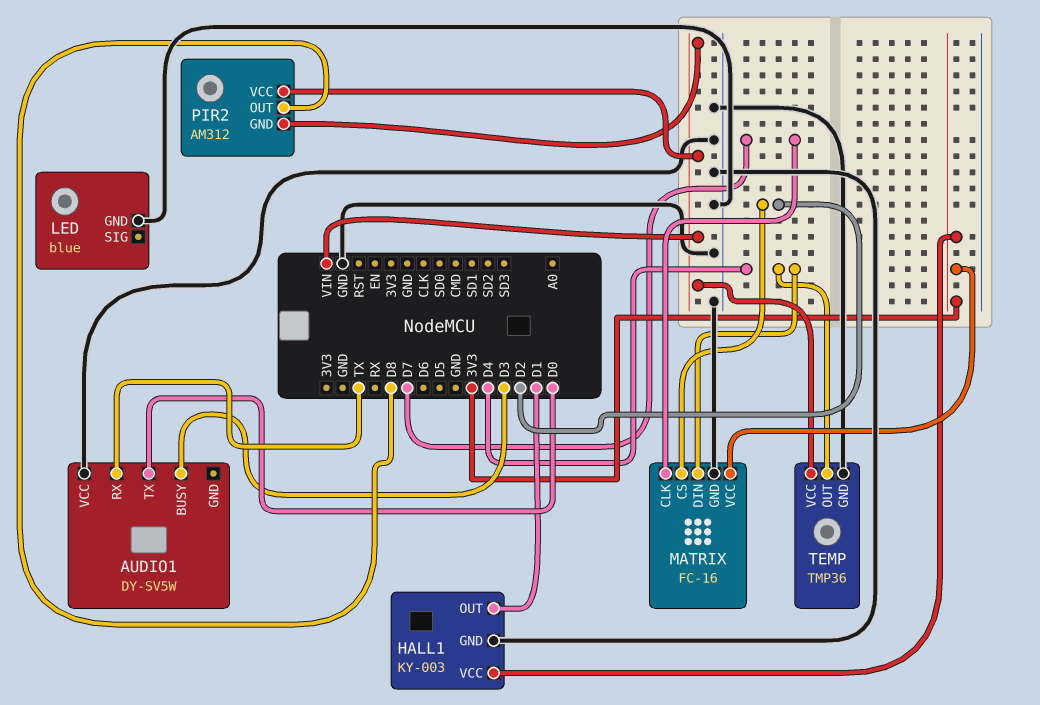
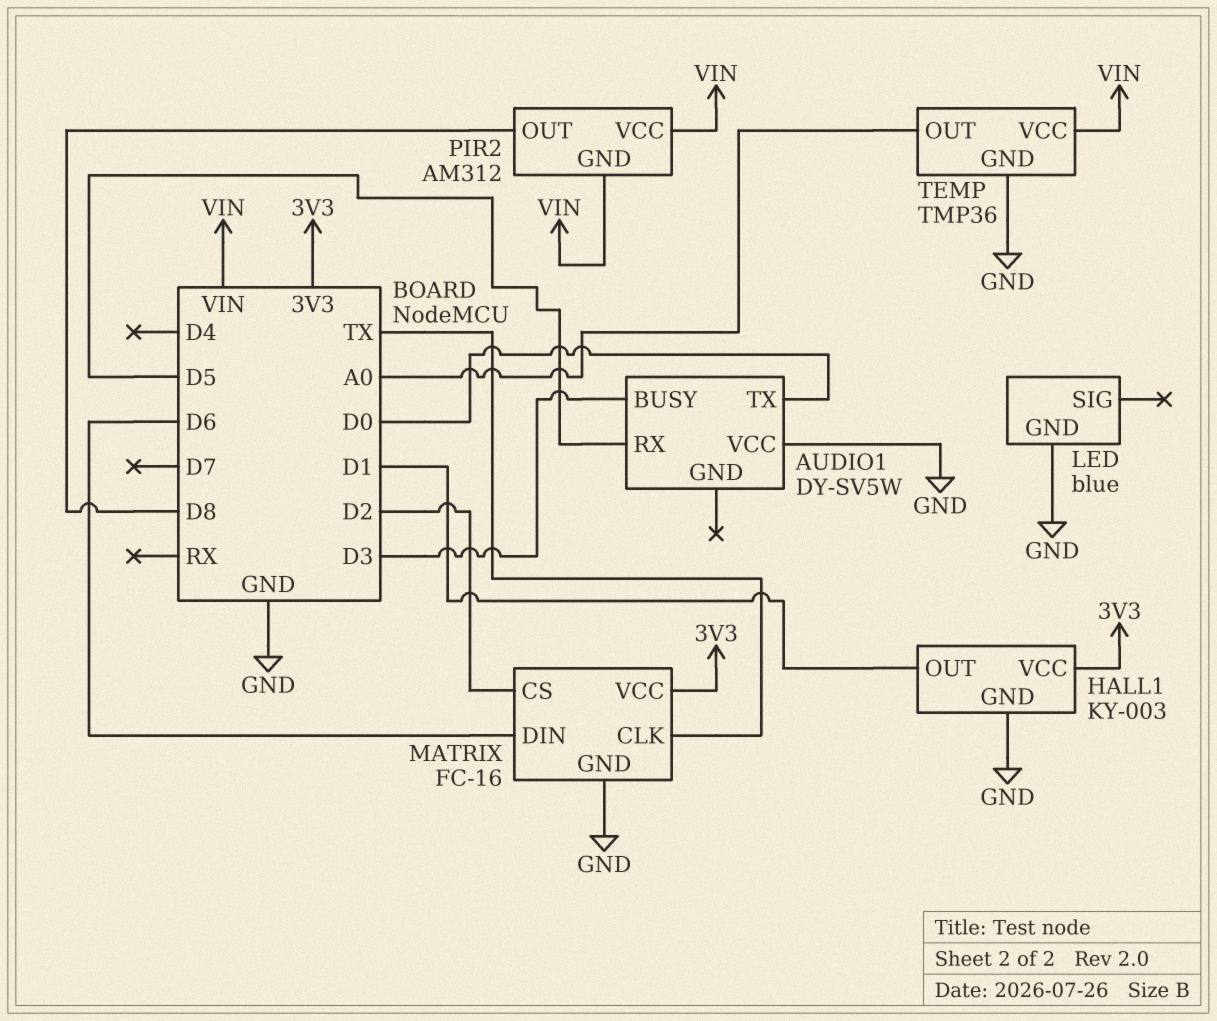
AUDIO1 pin RX: TX -> D5
MATRIX pin CLK: D7 -> TX
MATRIX pin DIN: D4 -> D6
TEMP pin OUT: D4 -> A0

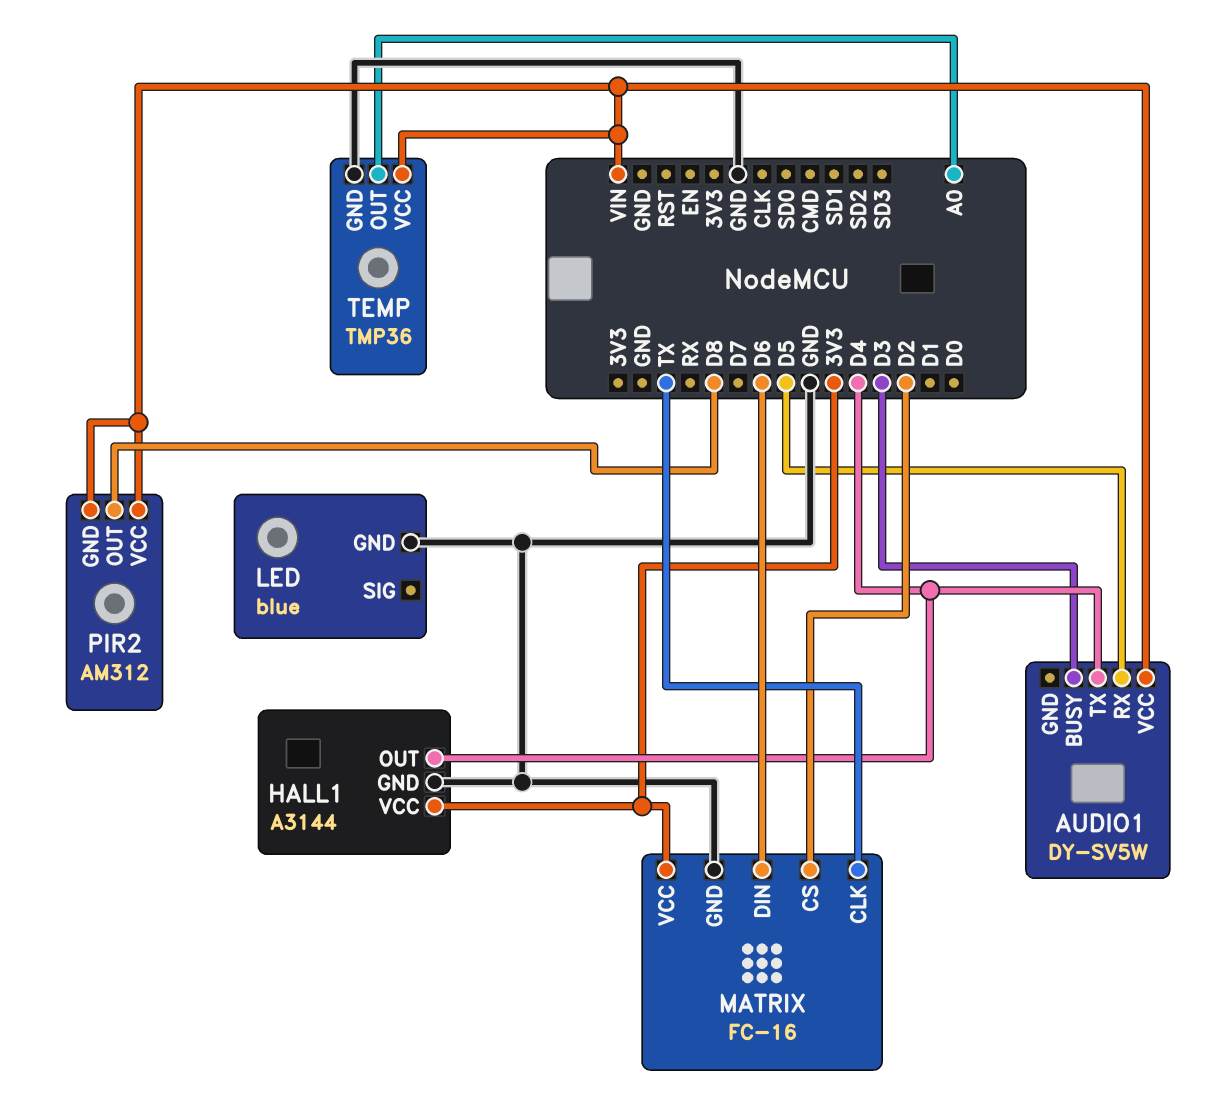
AUDIO1 pin TX: D0 -> D4
AUDIO1 pin VCC: GND -> VIN
HALL1: KY-003 -> A3144
HALL1 pin OUT: D1 -> D4

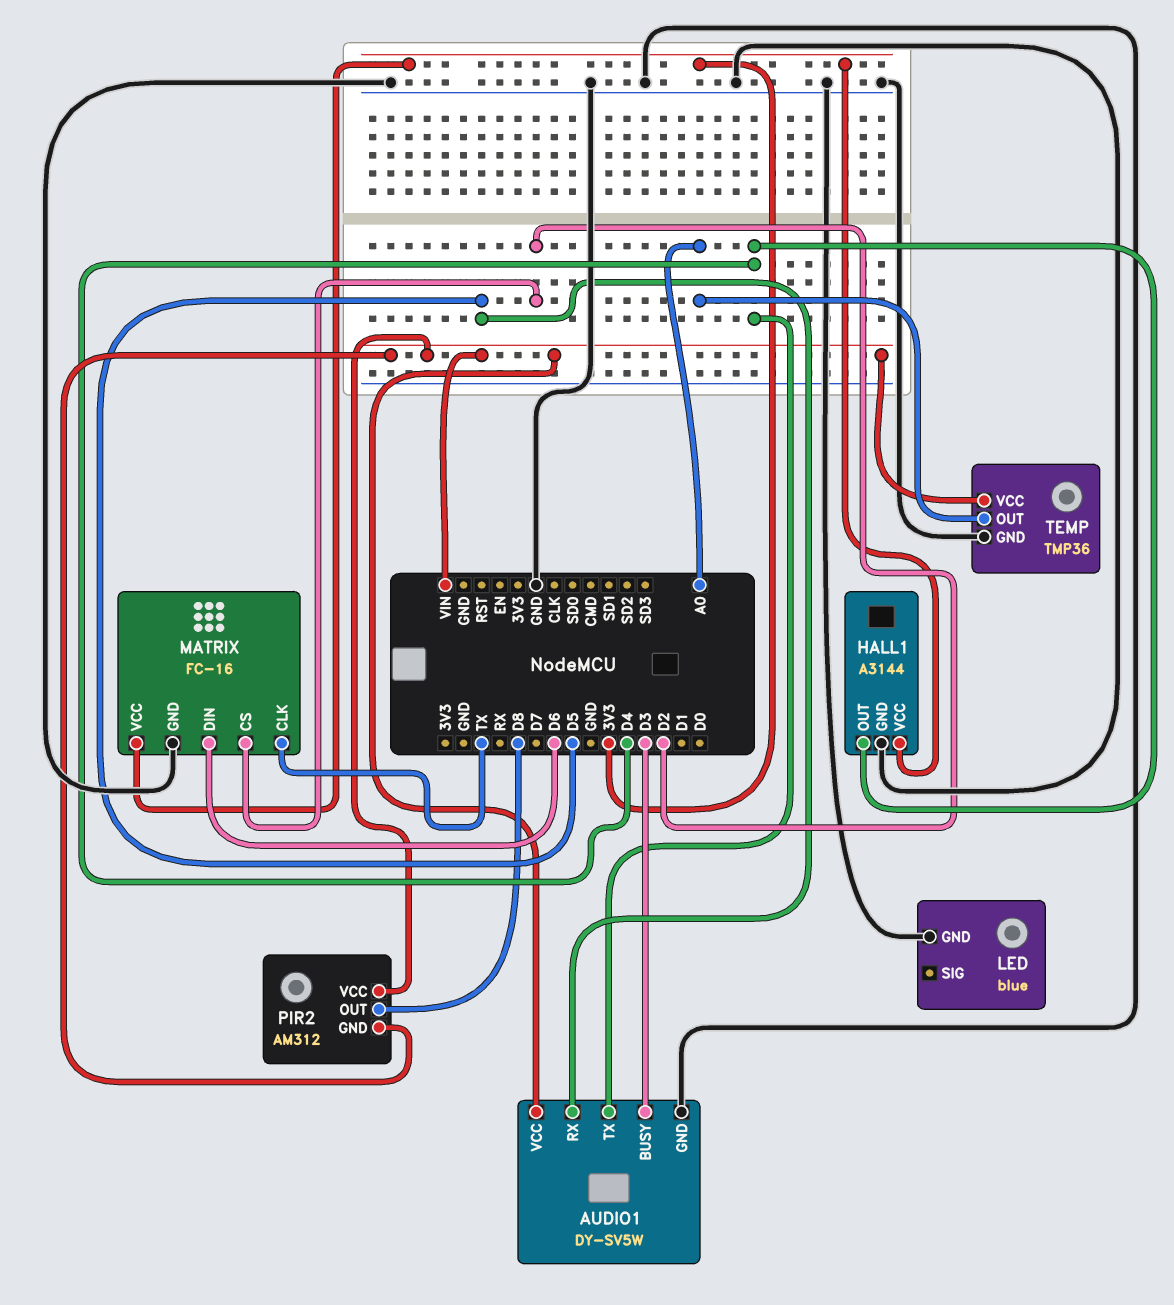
AUDIO1 pin GND: none -> GND

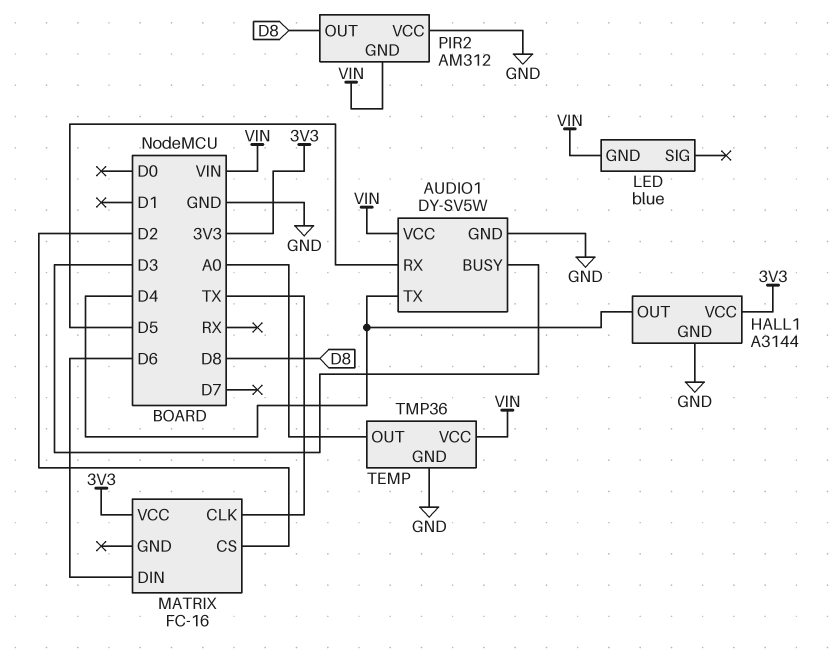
LED pin GND: GND -> VIN
MATRIX pin GND: GND -> none
PIR2 pin VCC: VIN -> GND

